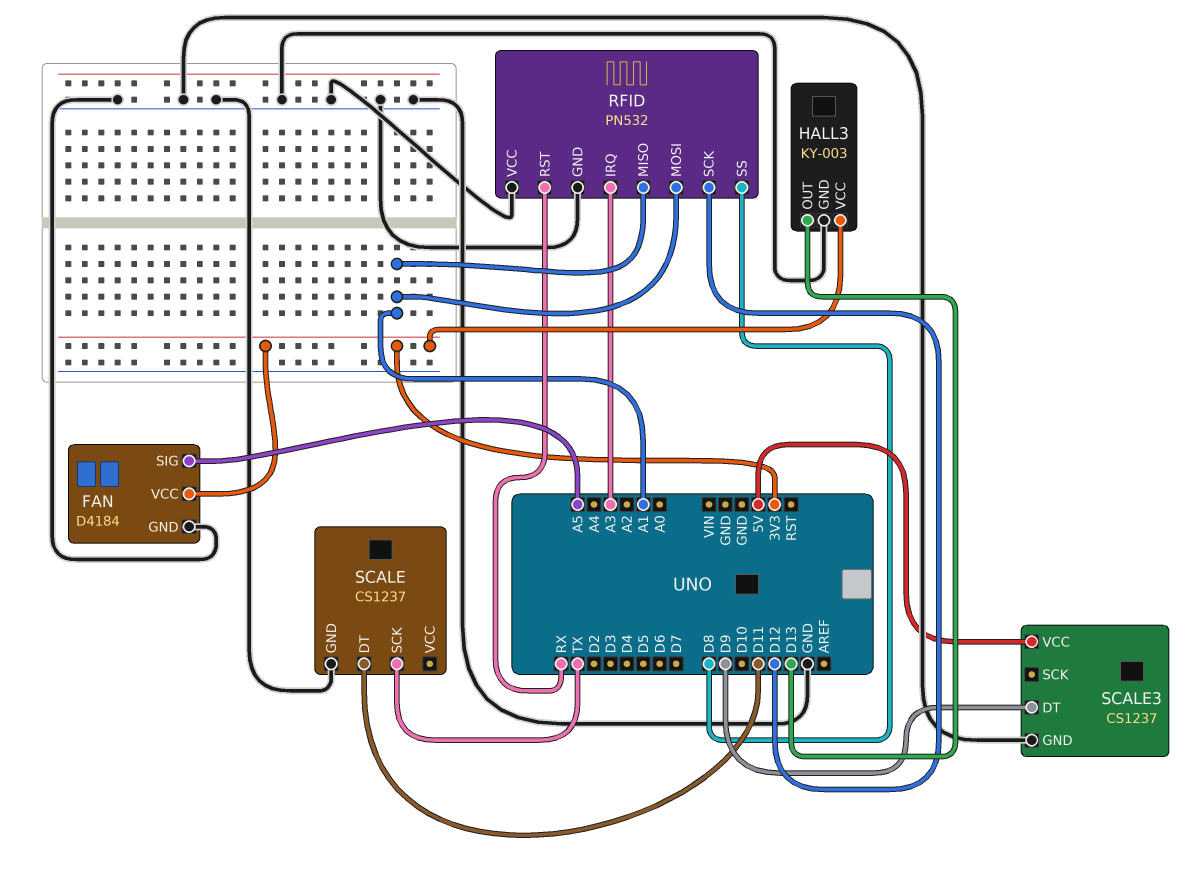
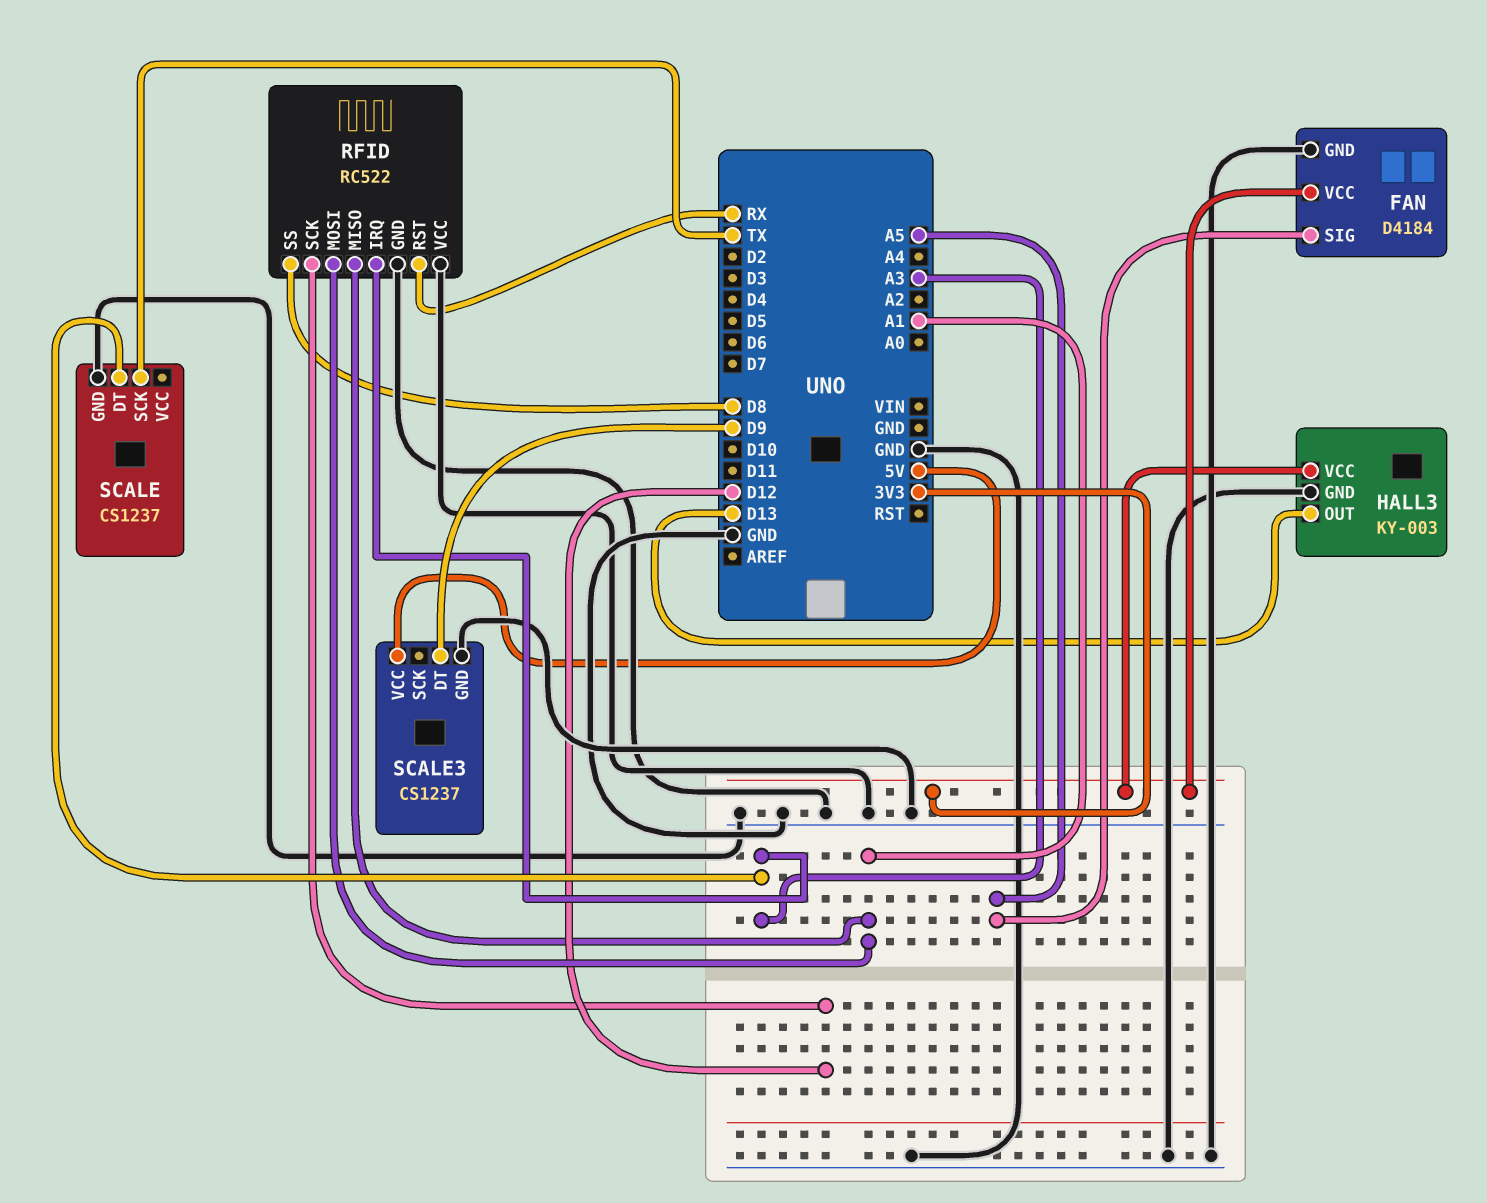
RFID: PN532 -> RC522
SCALE pin DT: D11 -> A3

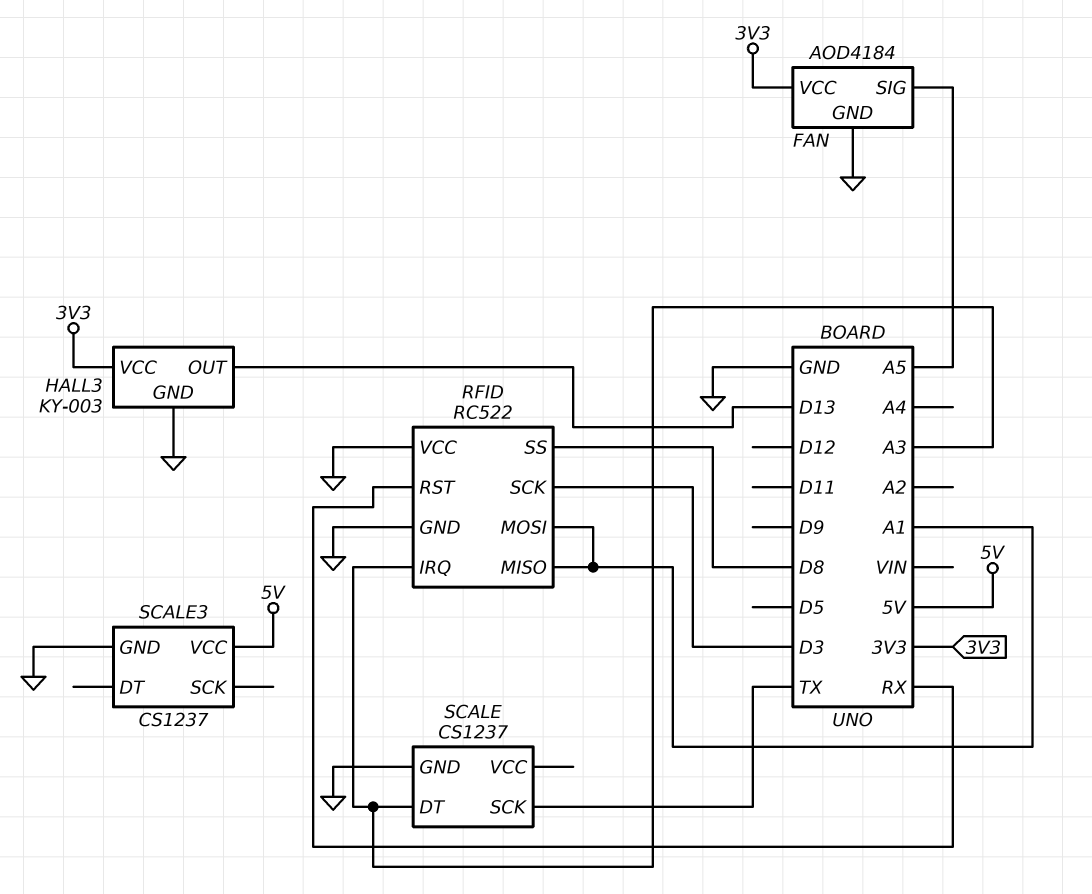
FAN: D4184 -> AOD4184
RFID pin SCK: D12 -> D3
SCALE3 pin DT: D9 -> none

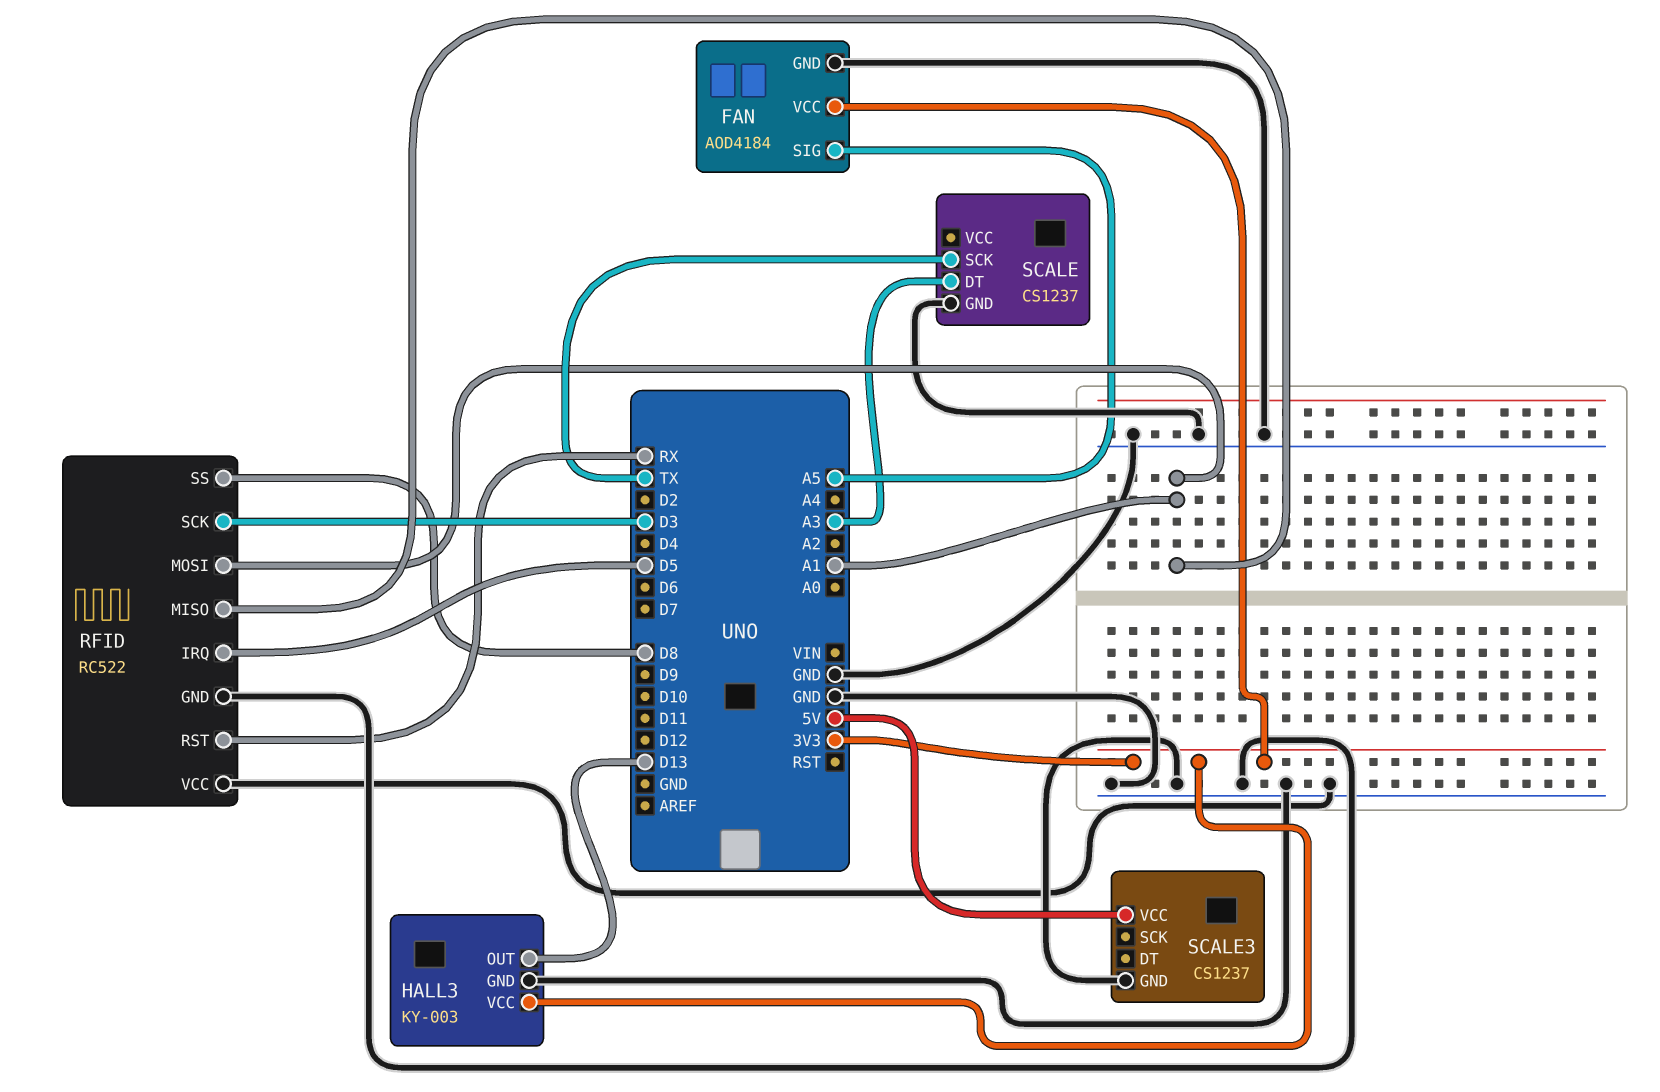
RFID pin IRQ: A3 -> D5

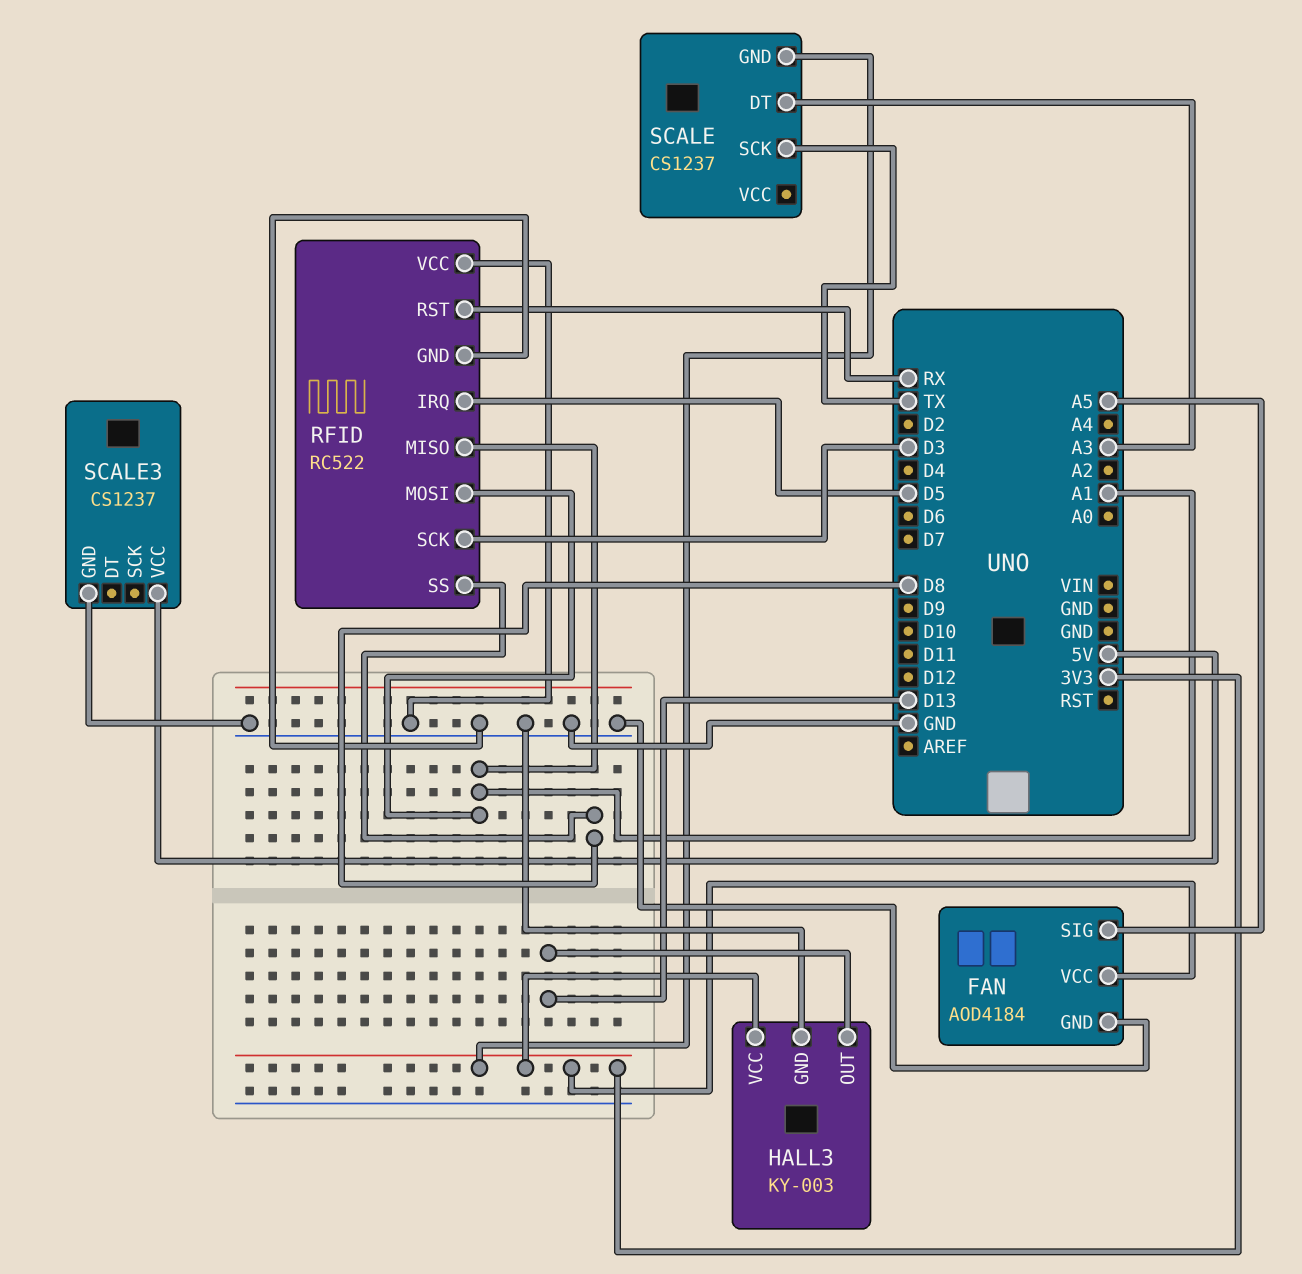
SCALE pin GND: GND -> 3V3

